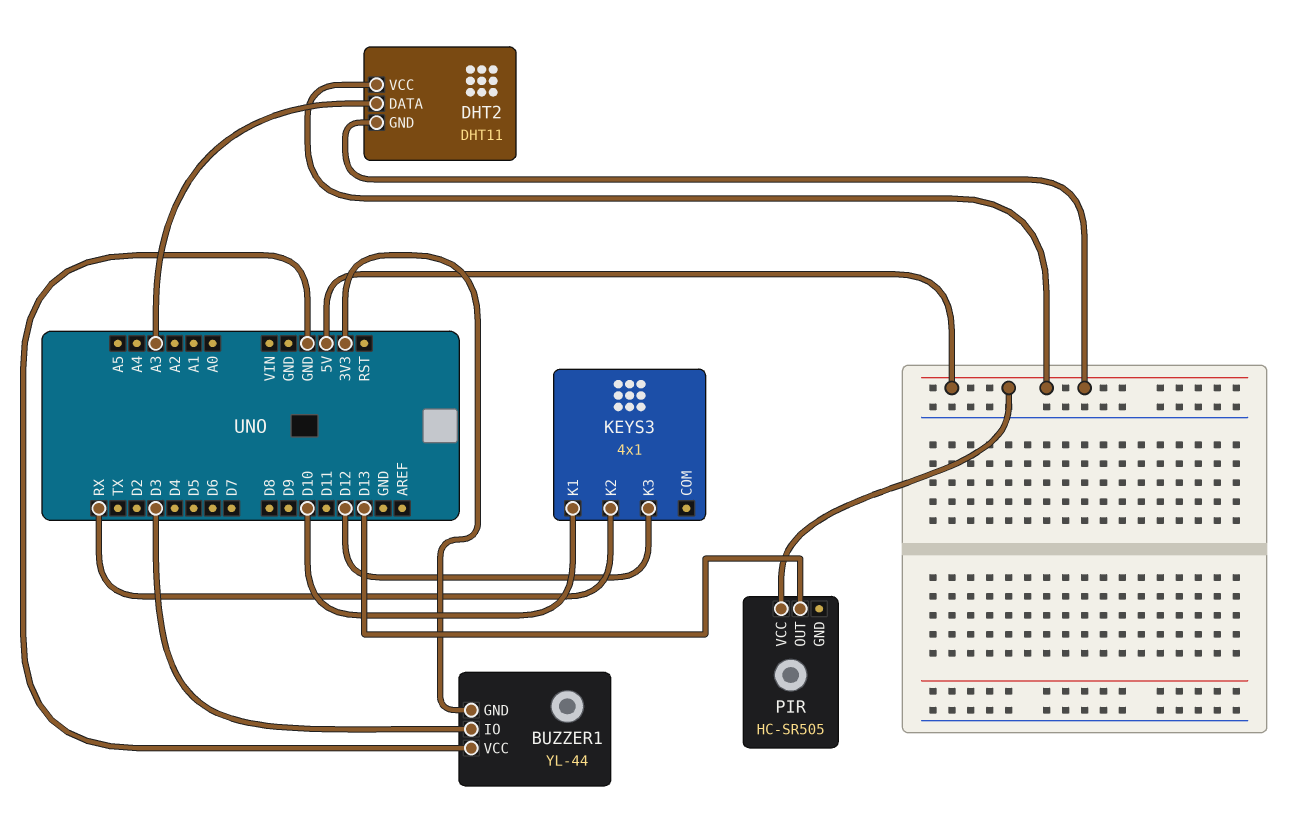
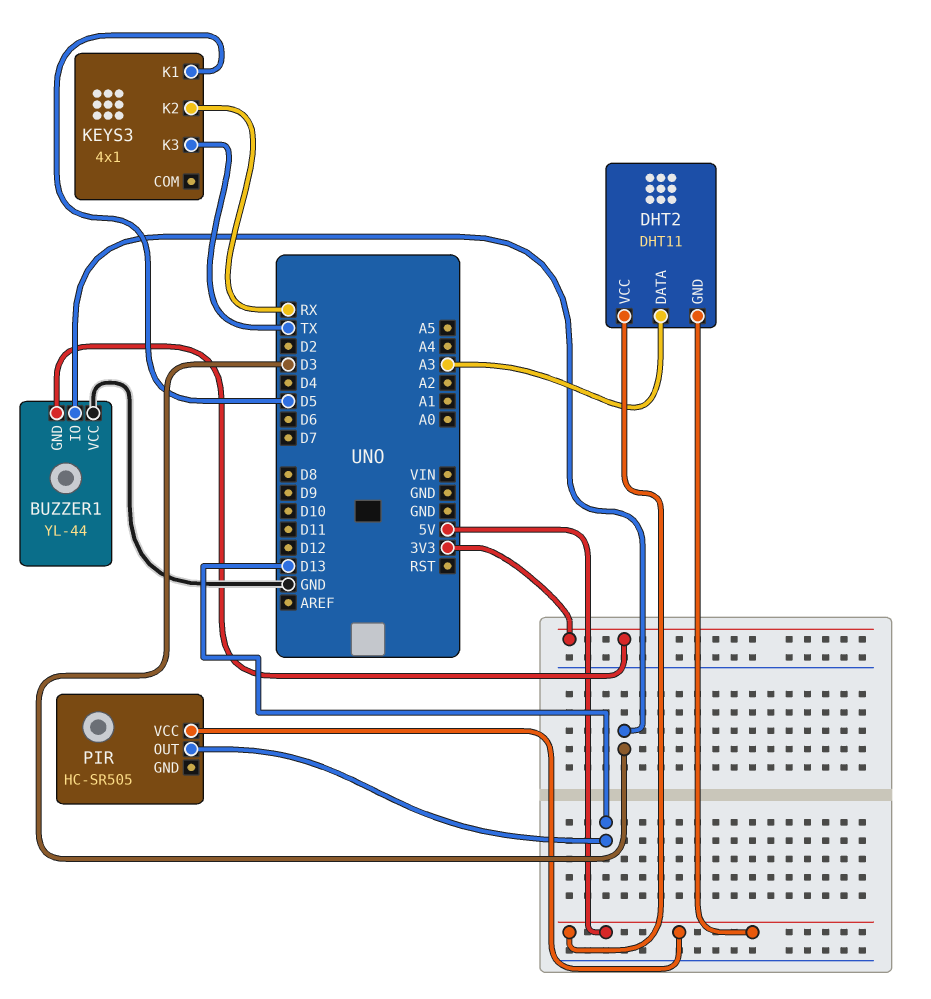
KEYS3 pin K1: D10 -> D5
KEYS3 pin K3: D12 -> TX

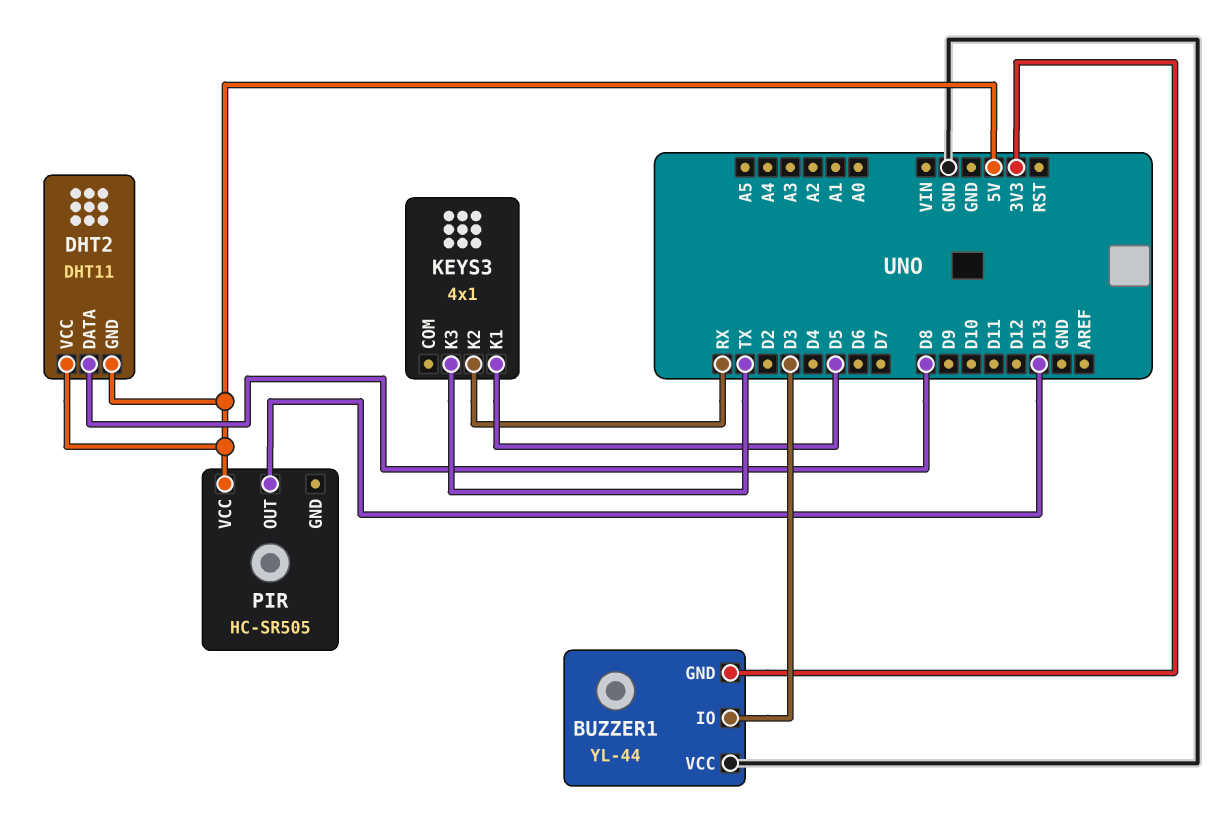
DHT2 pin DATA: A3 -> D8

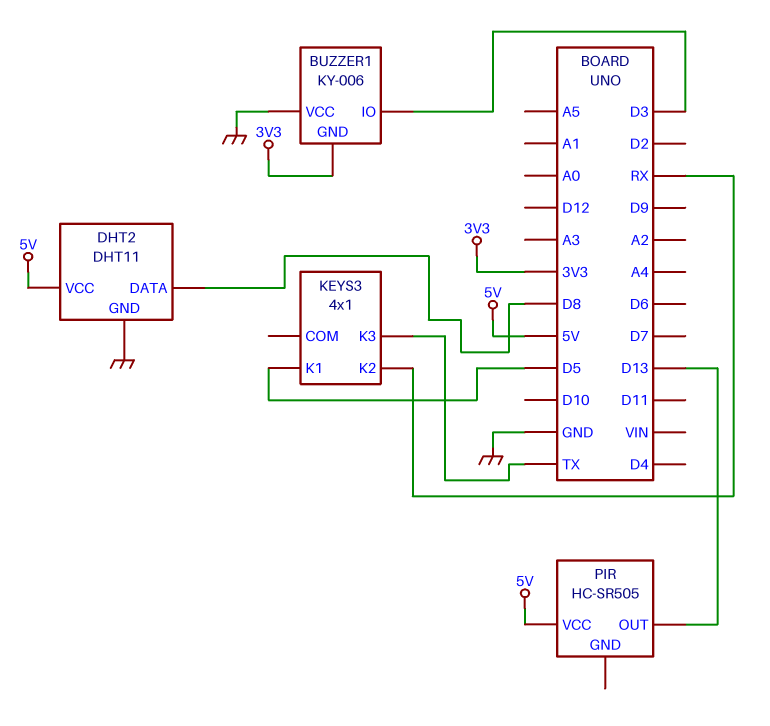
BUZZER1: YL-44 -> KY-006
DHT2 pin GND: 5V -> GND

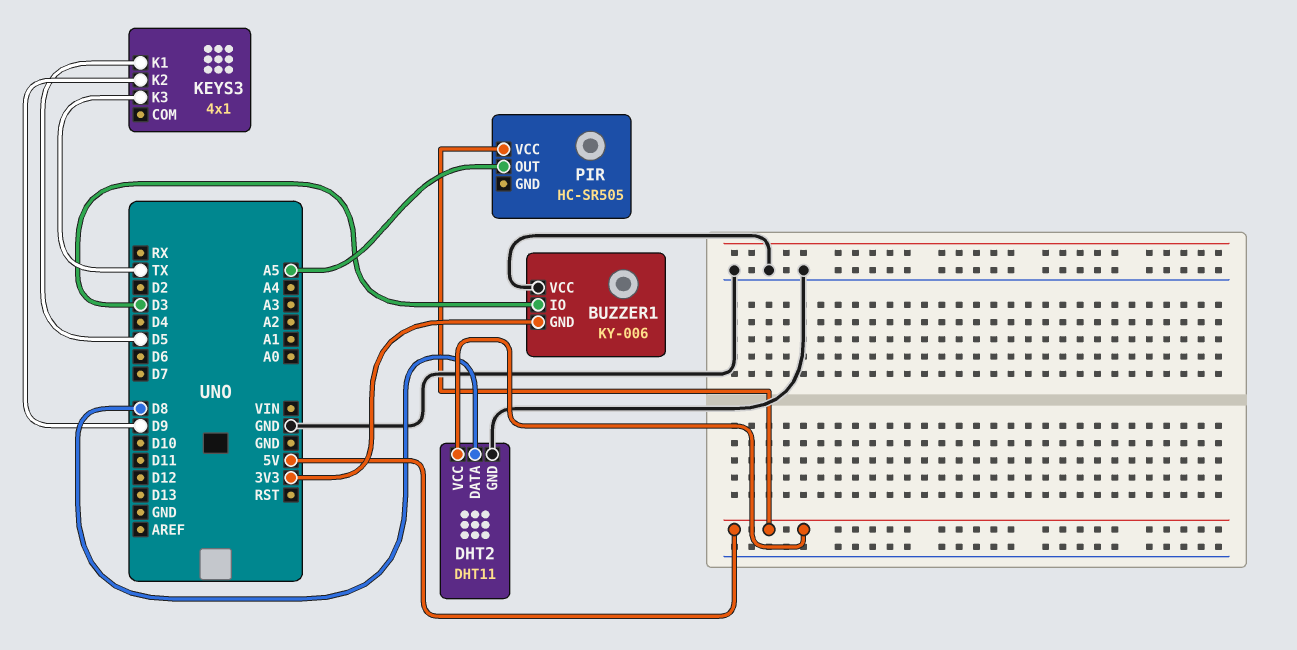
KEYS3 pin K2: RX -> D9
PIR pin OUT: D13 -> A5

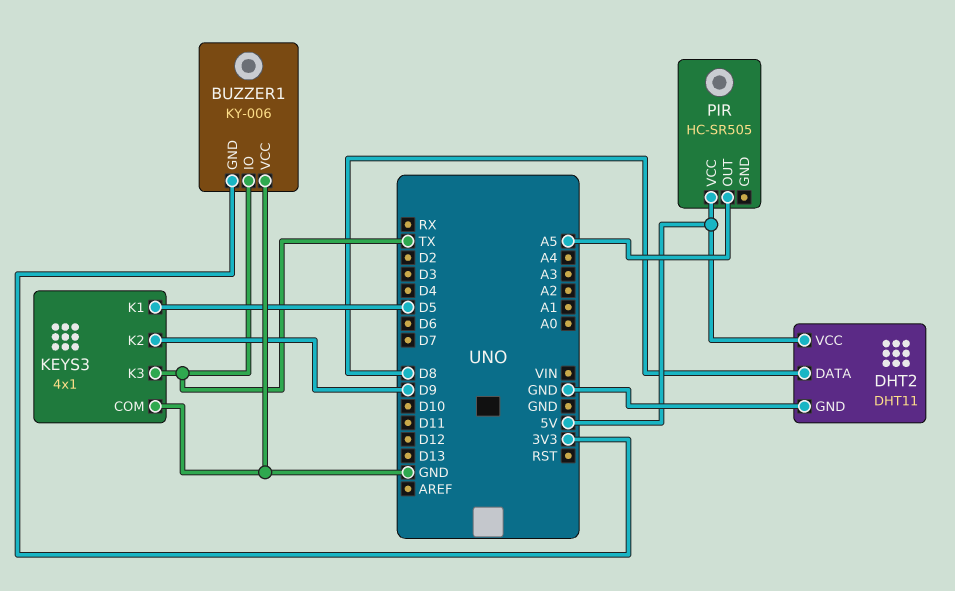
BUZZER1 pin IO: D3 -> TX
KEYS3 pin COM: none -> GND

